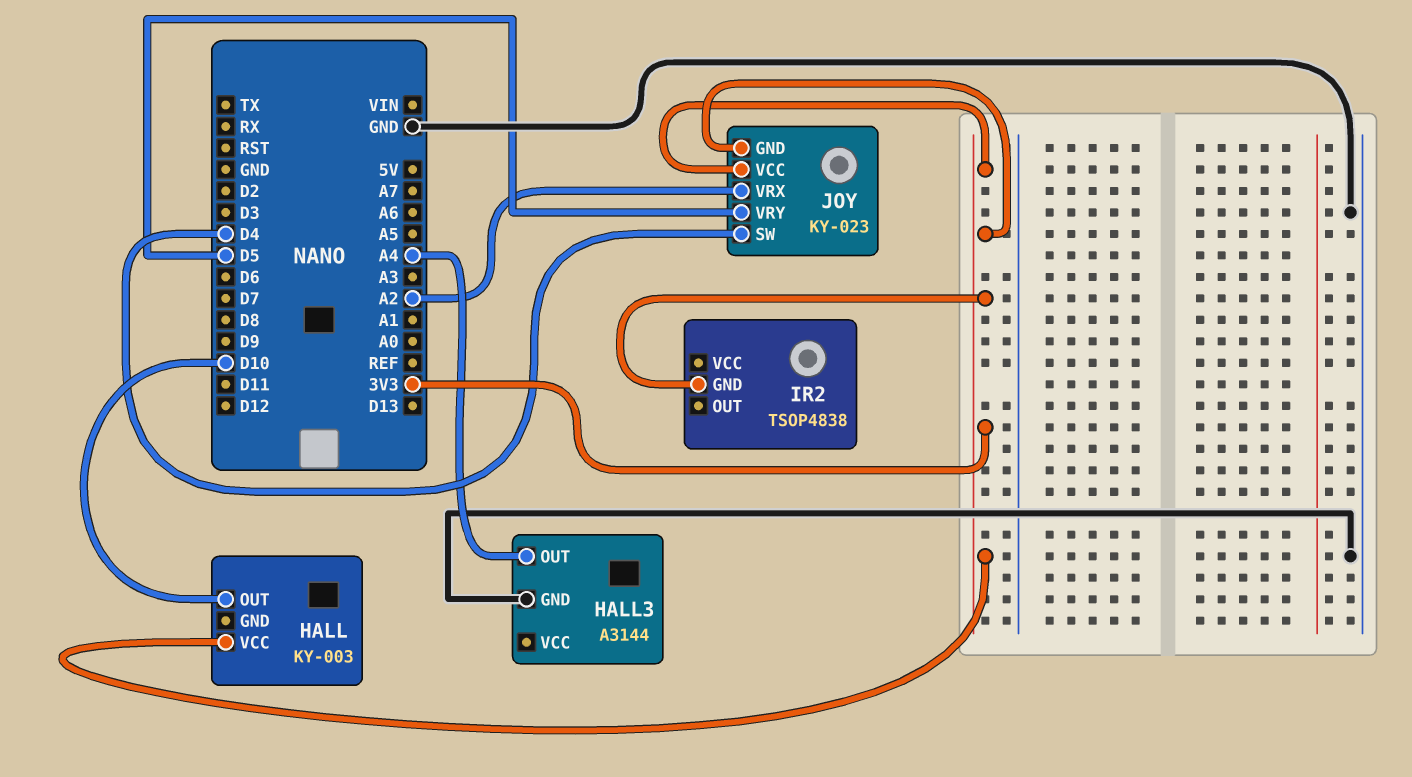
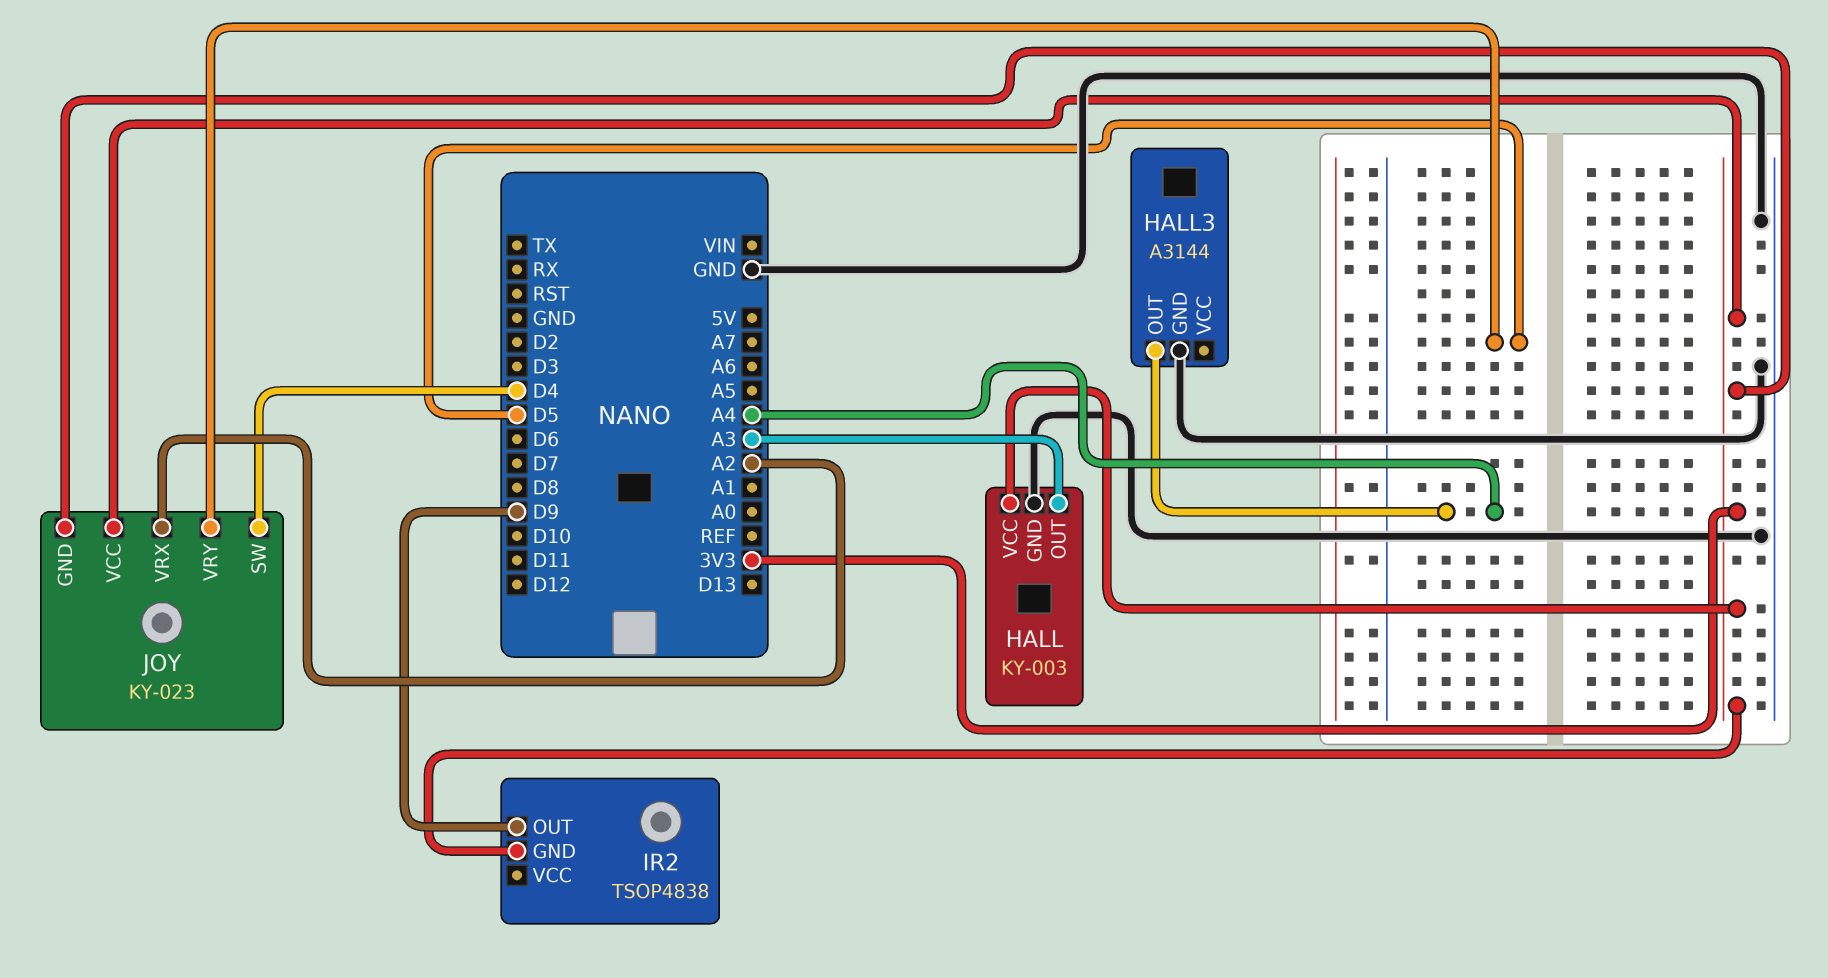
HALL pin GND: none -> GND
HALL pin OUT: D10 -> A3
IR2 pin OUT: none -> D9

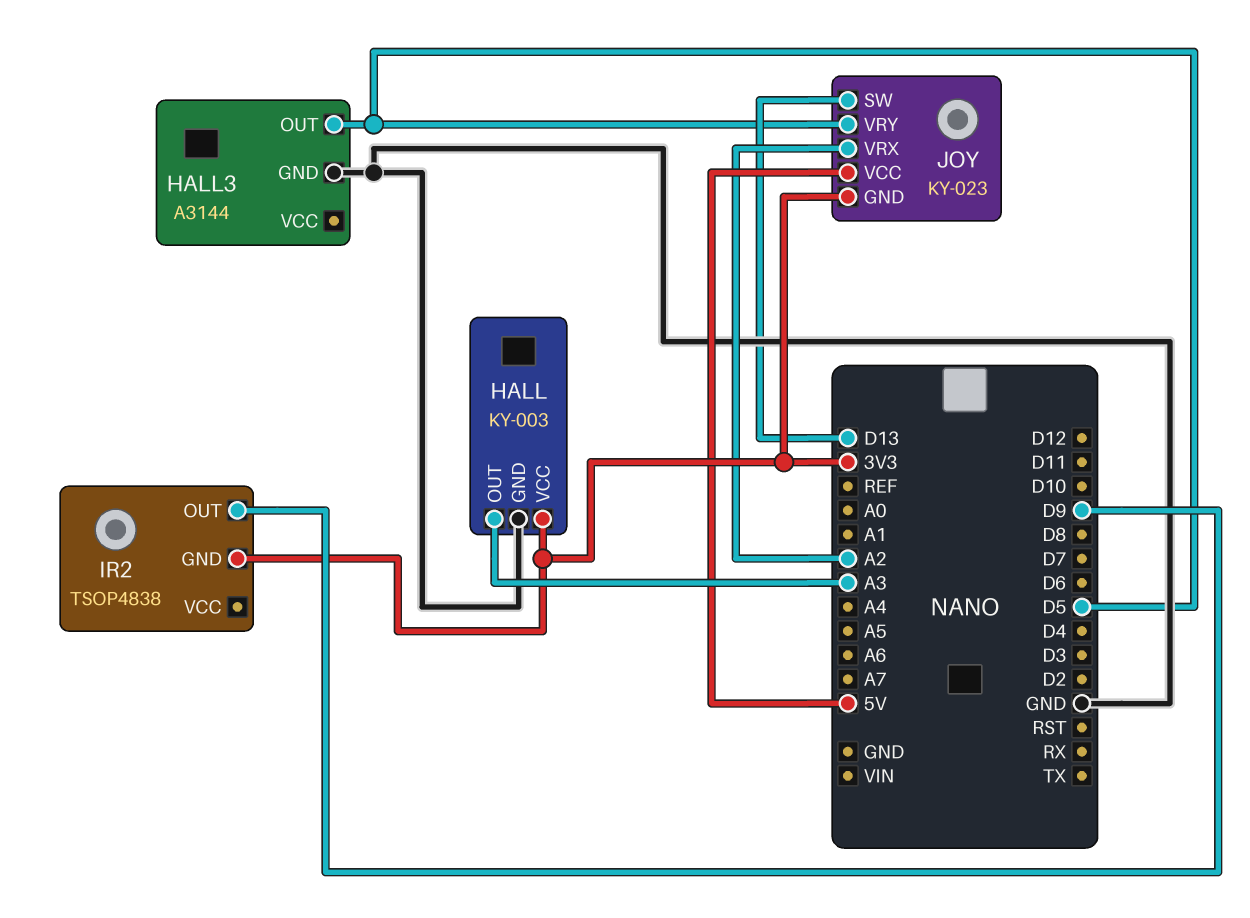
HALL3 pin OUT: A4 -> D5
JOY pin SW: D4 -> D13
JOY pin VCC: 3V3 -> 5V

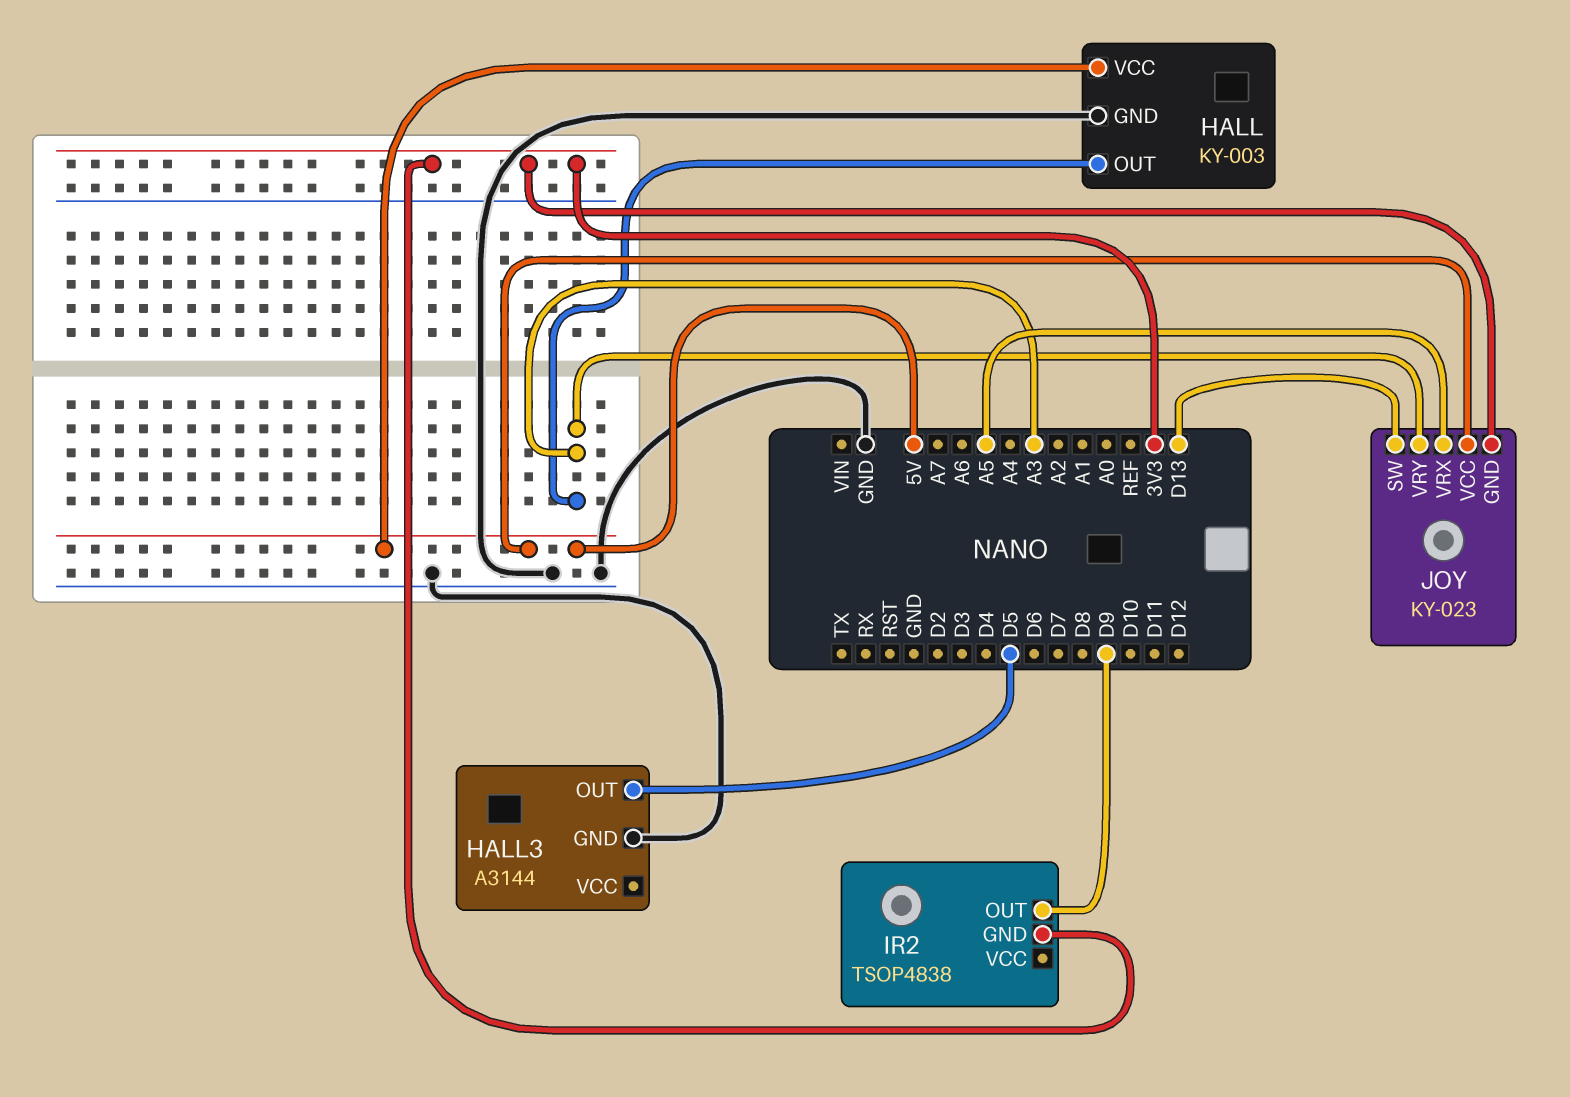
HALL pin VCC: 3V3 -> 5V
JOY pin VRX: A2 -> A5
JOY pin VRY: D5 -> A3

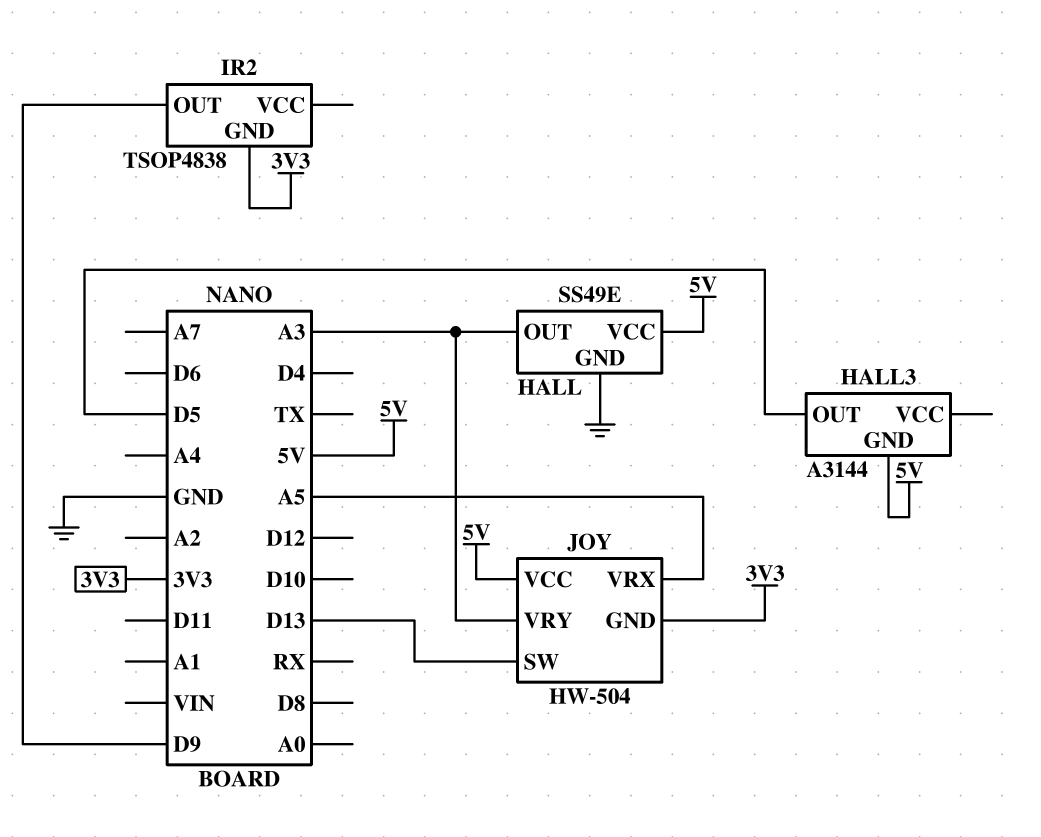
HALL: KY-003 -> SS49E
HALL3 pin GND: GND -> 5V
JOY: KY-023 -> HW-504

